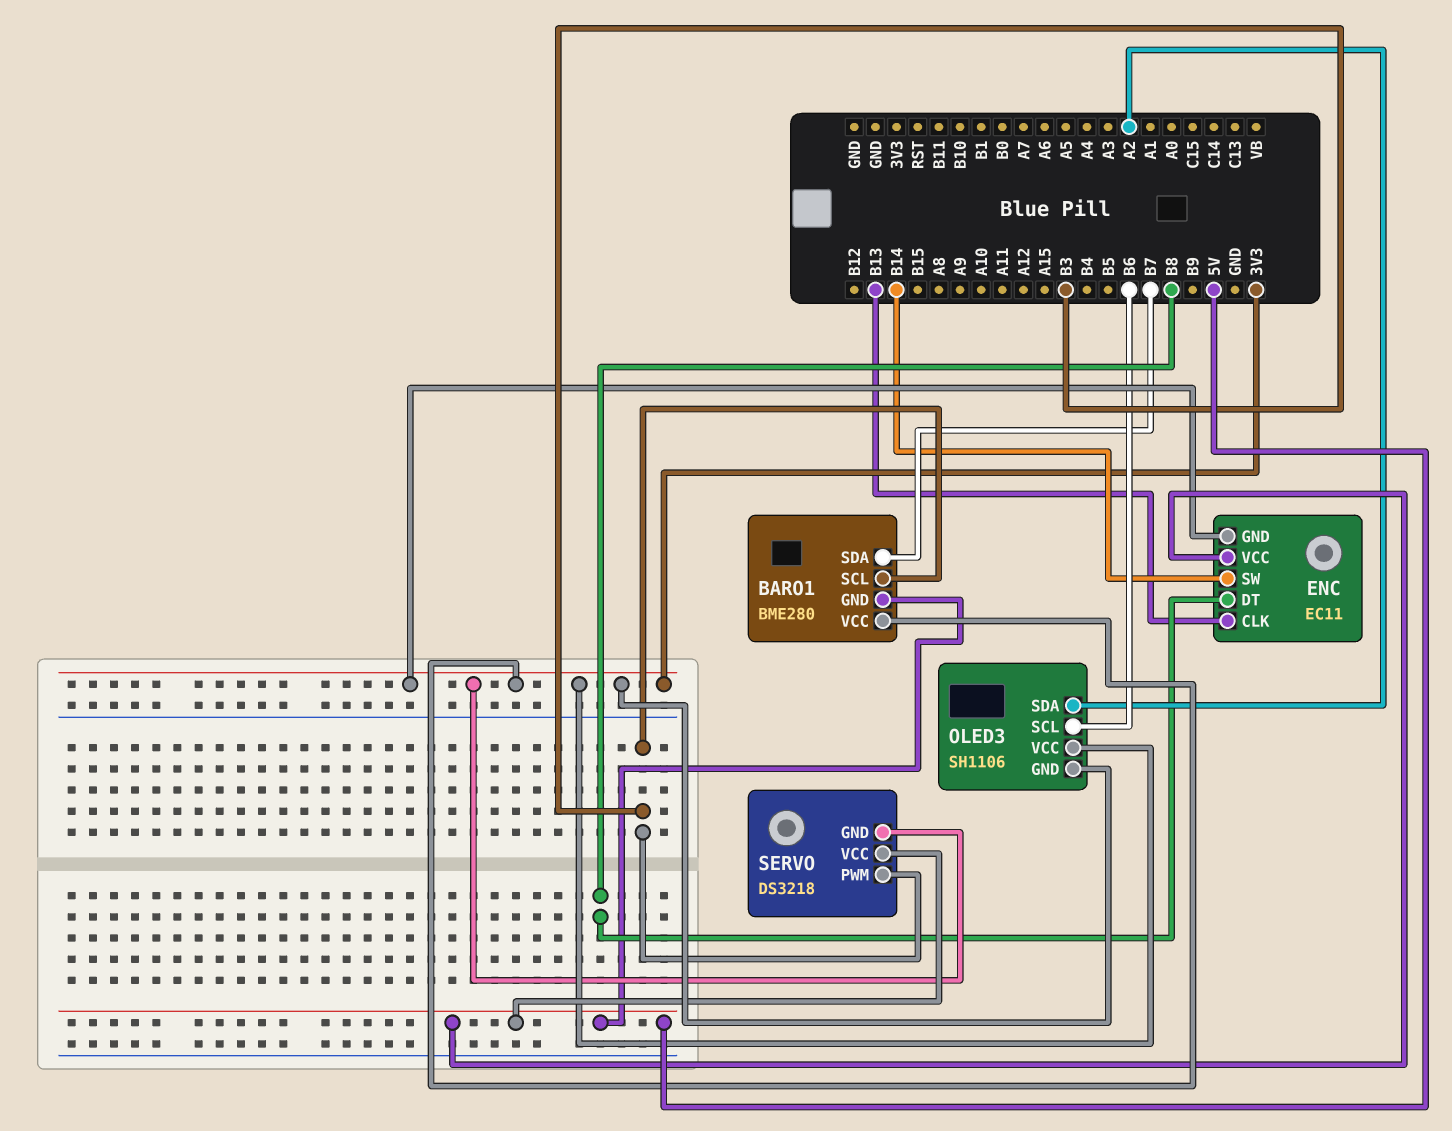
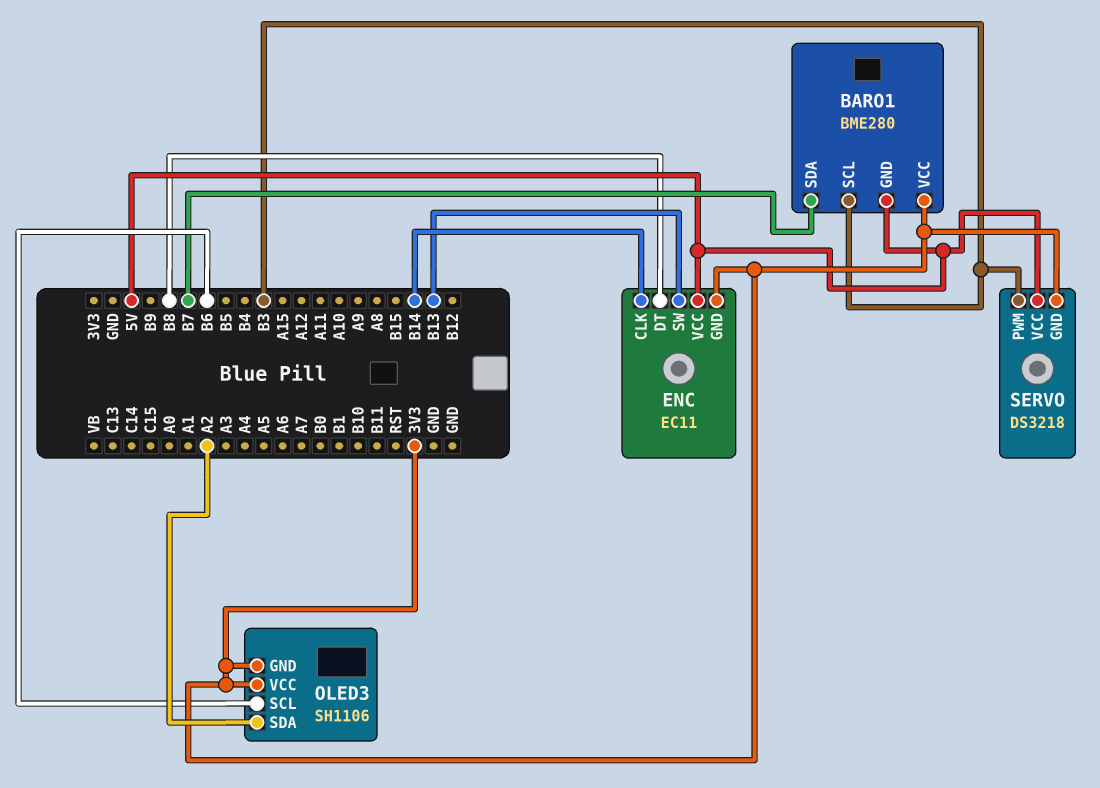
ENC pin CLK: B13 -> B14
ENC pin SW: B14 -> B13

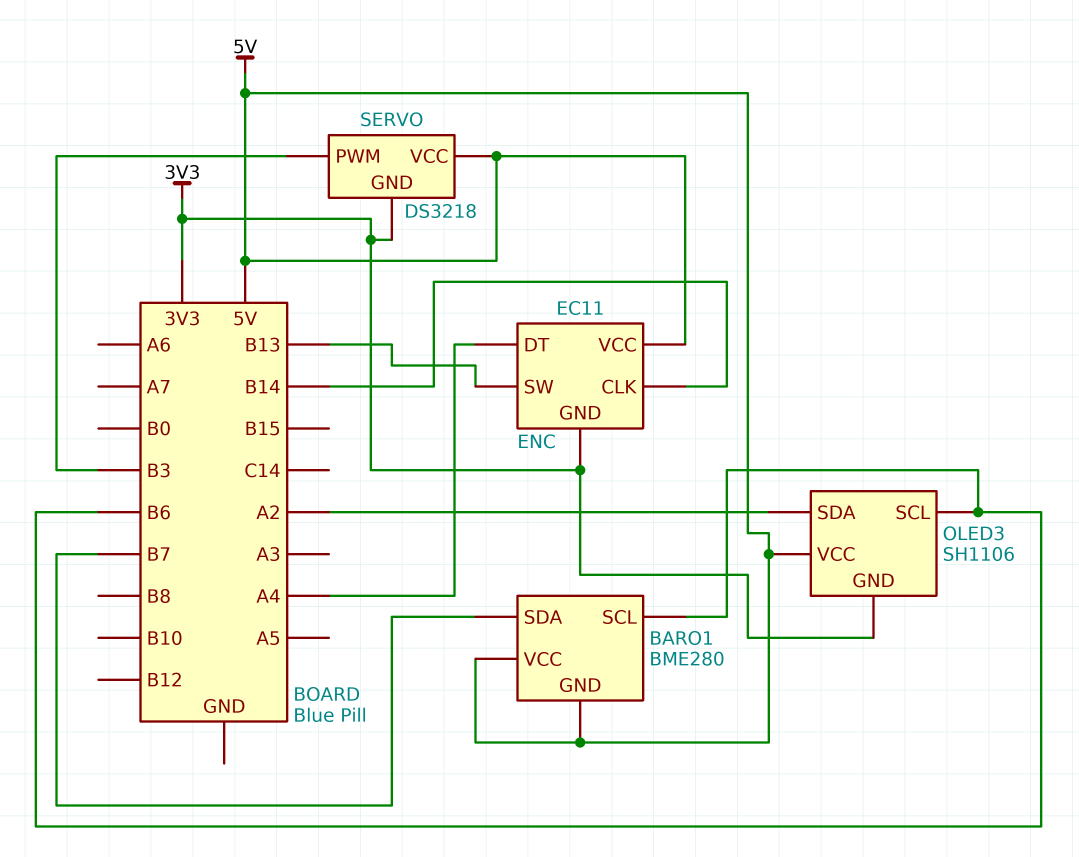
BARO1 pin SCL: B3 -> B6
BARO1 pin VCC: 3V3 -> 5V
ENC pin DT: B8 -> A4
OLED3 pin VCC: 3V3 -> 5V

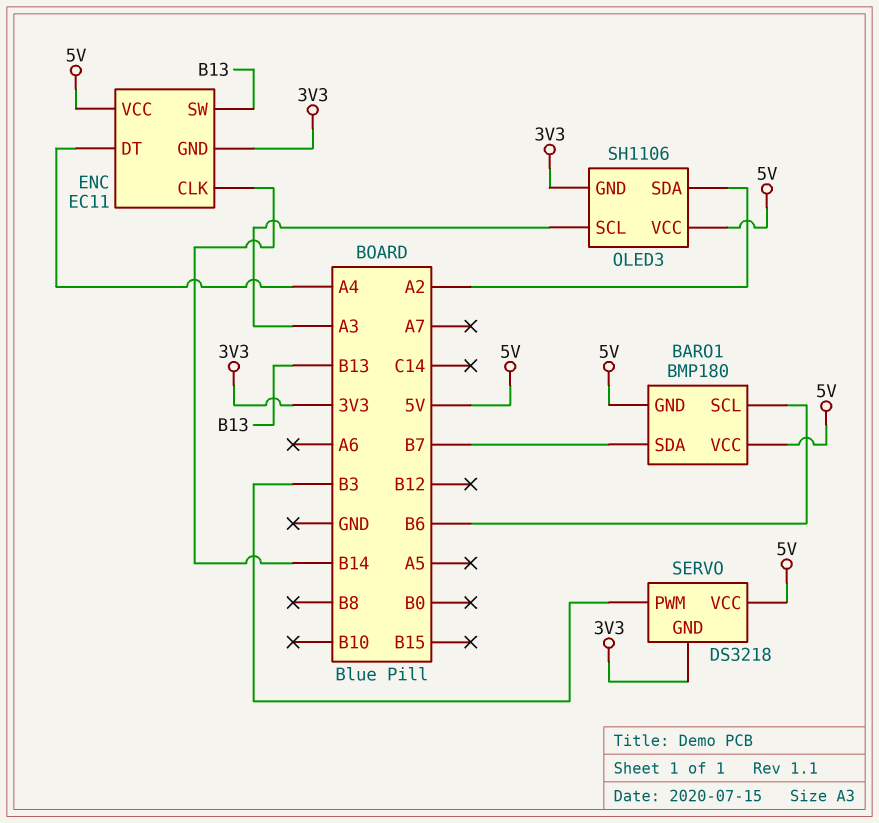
BARO1: BME280 -> BMP180
OLED3 pin SCL: B6 -> A3

